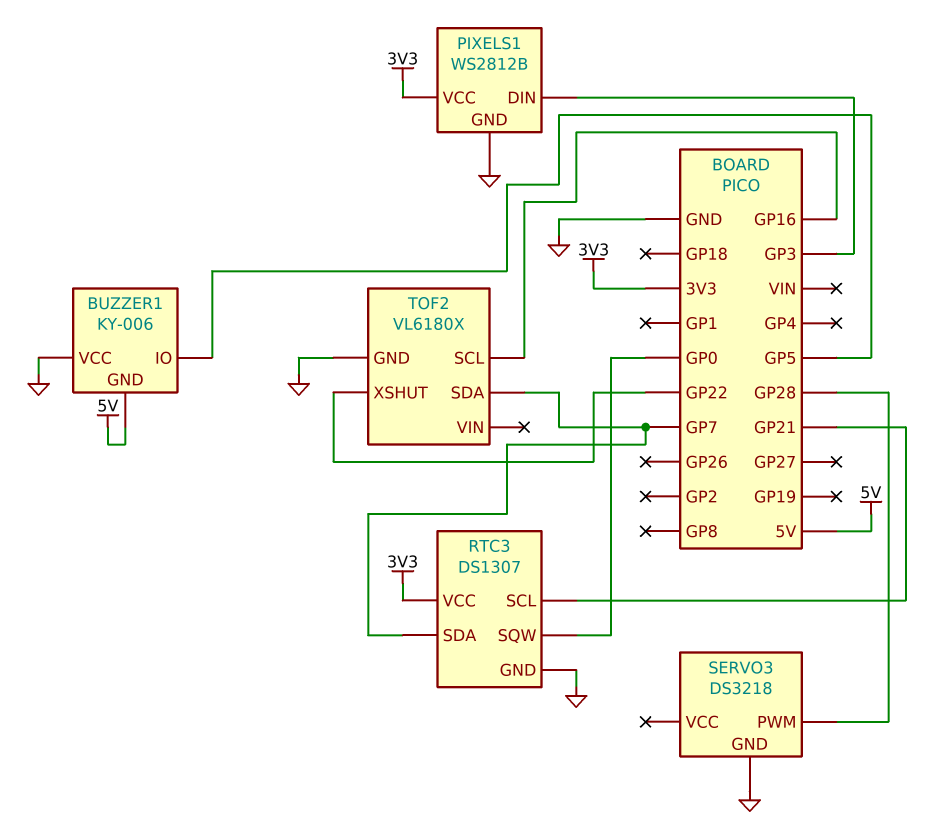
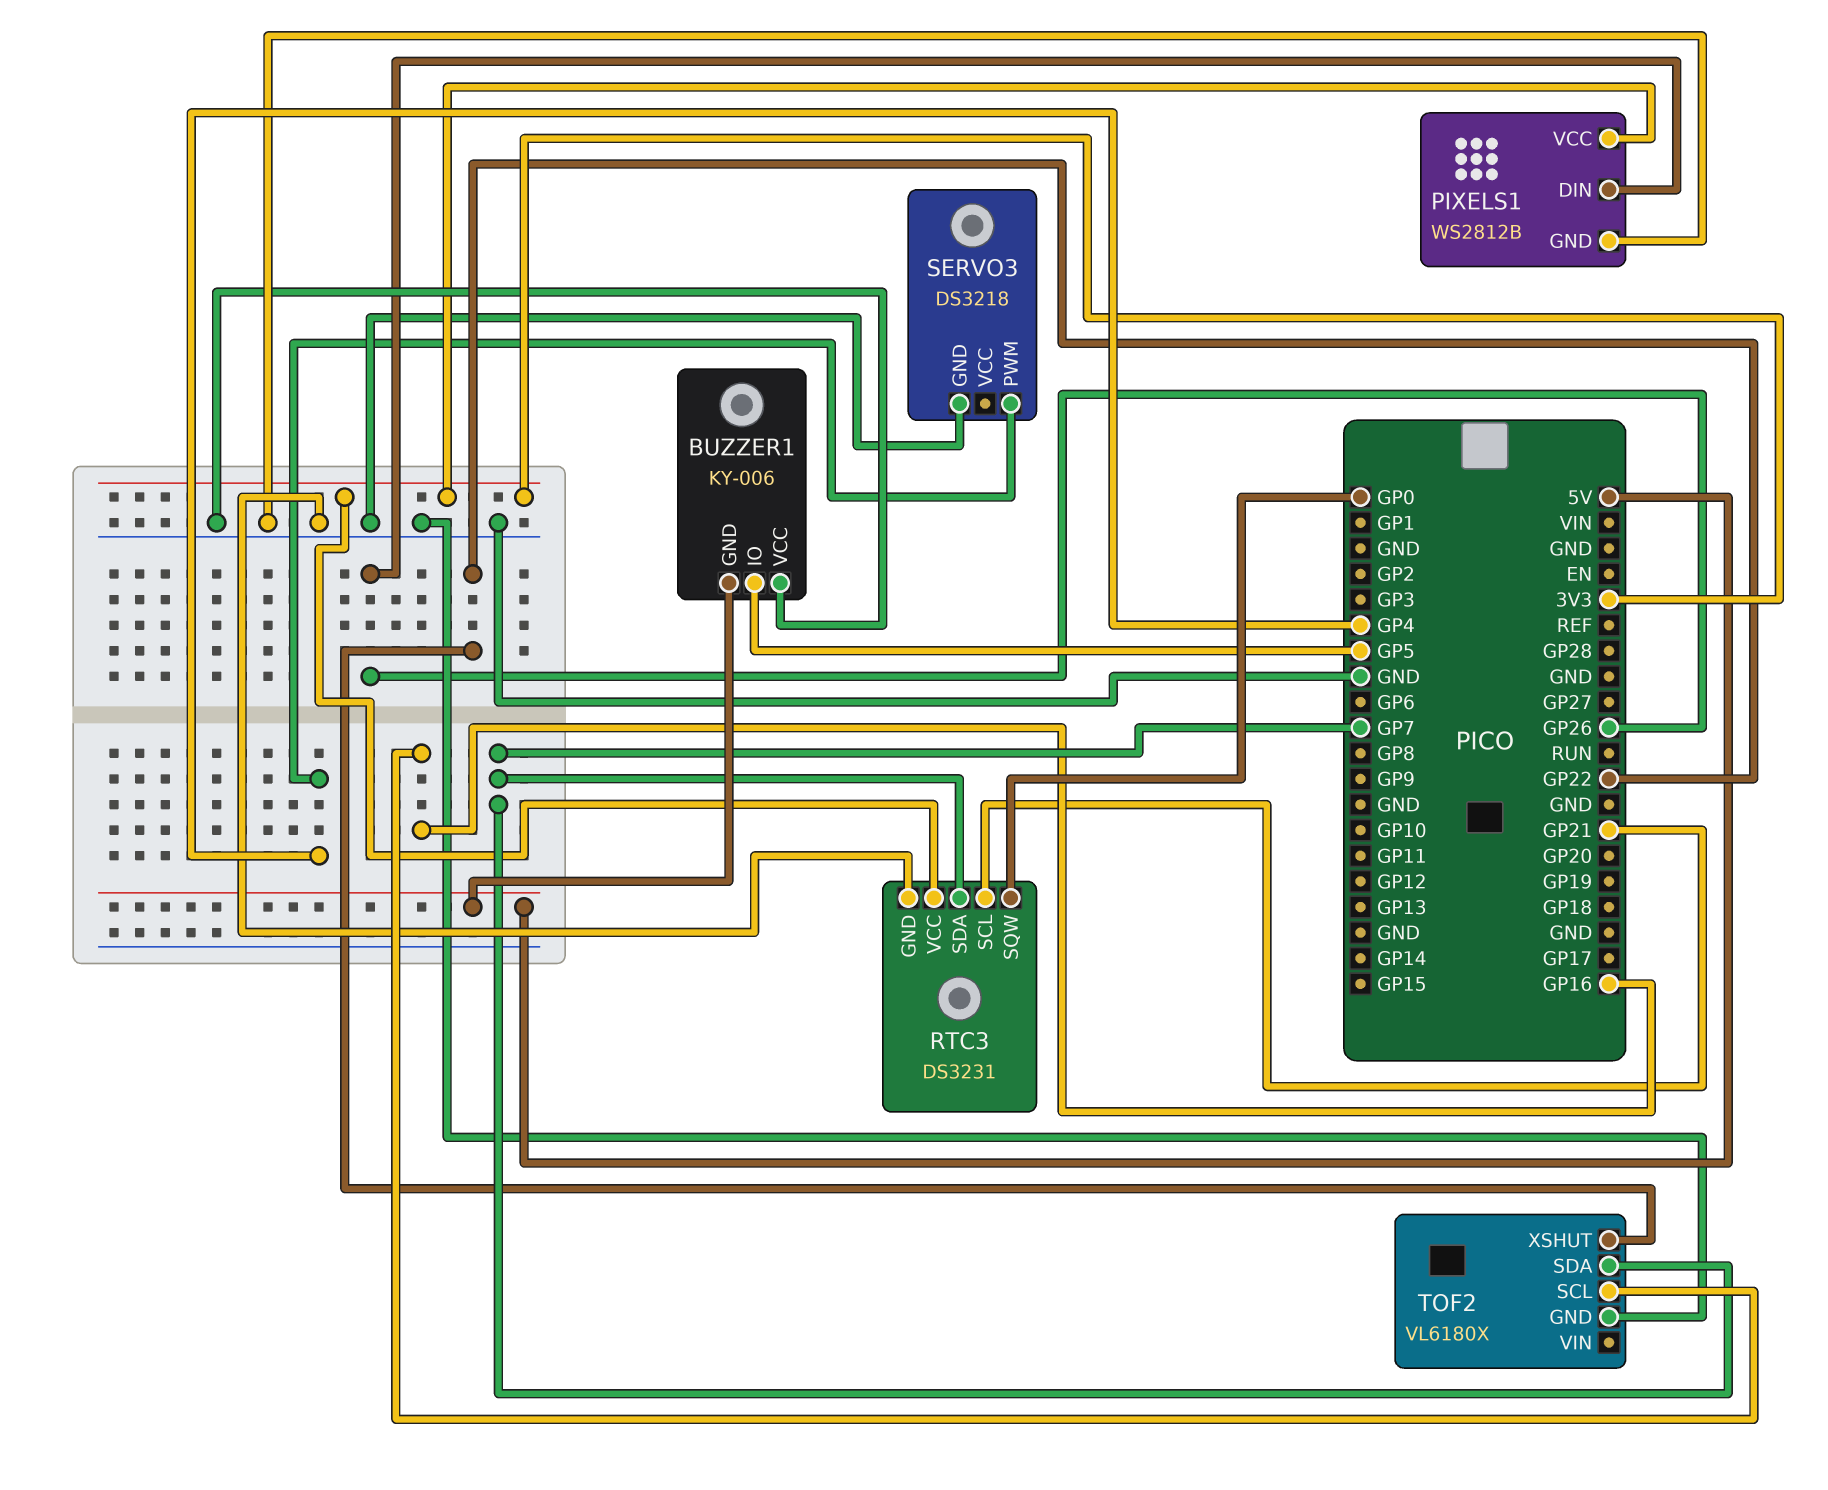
PIXELS1 pin DIN: GP3 -> GP26
RTC3: DS1307 -> DS3231
SERVO3 pin PWM: GP28 -> GP4

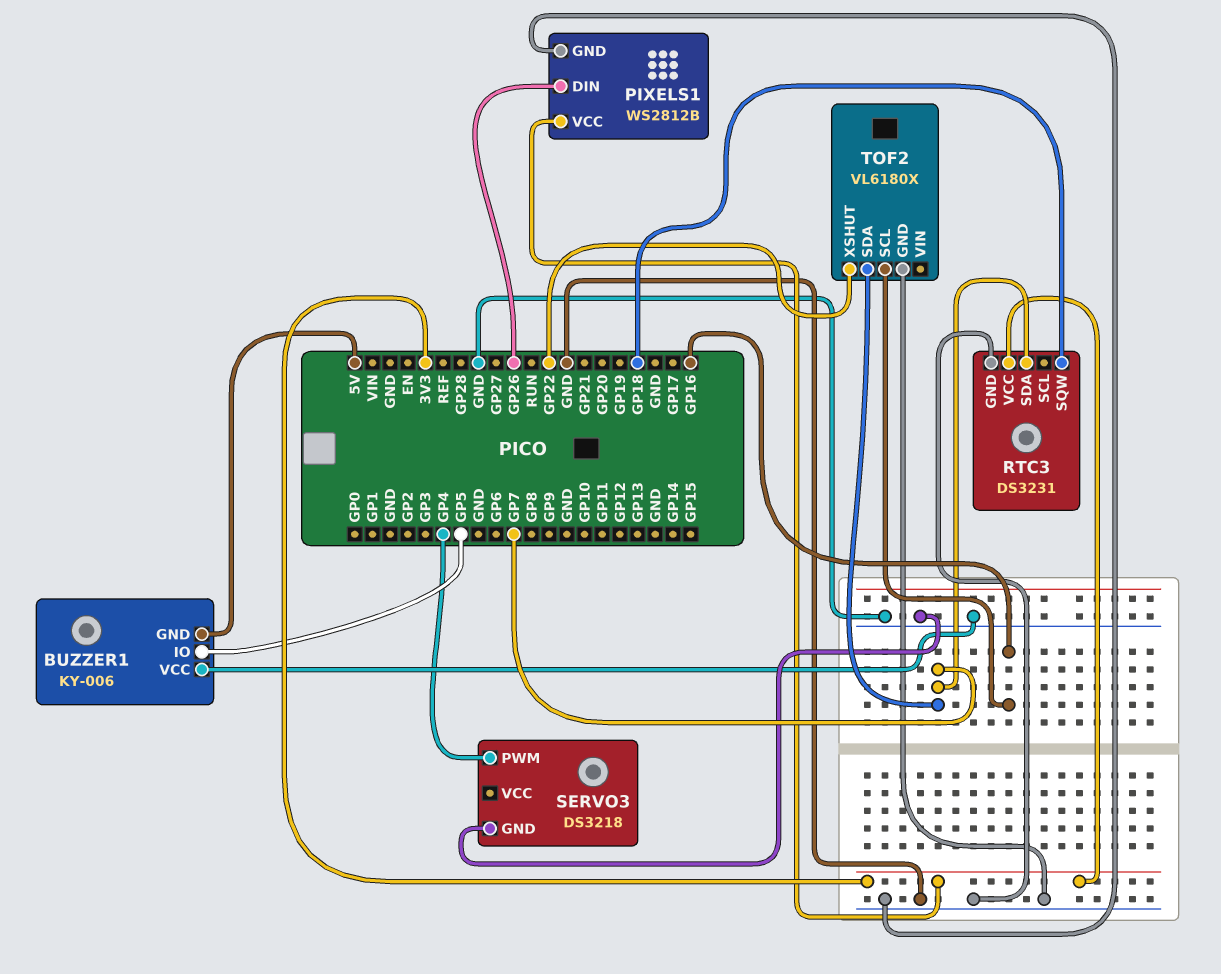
RTC3 pin SCL: GP21 -> none
RTC3 pin SQW: GP0 -> GP18

